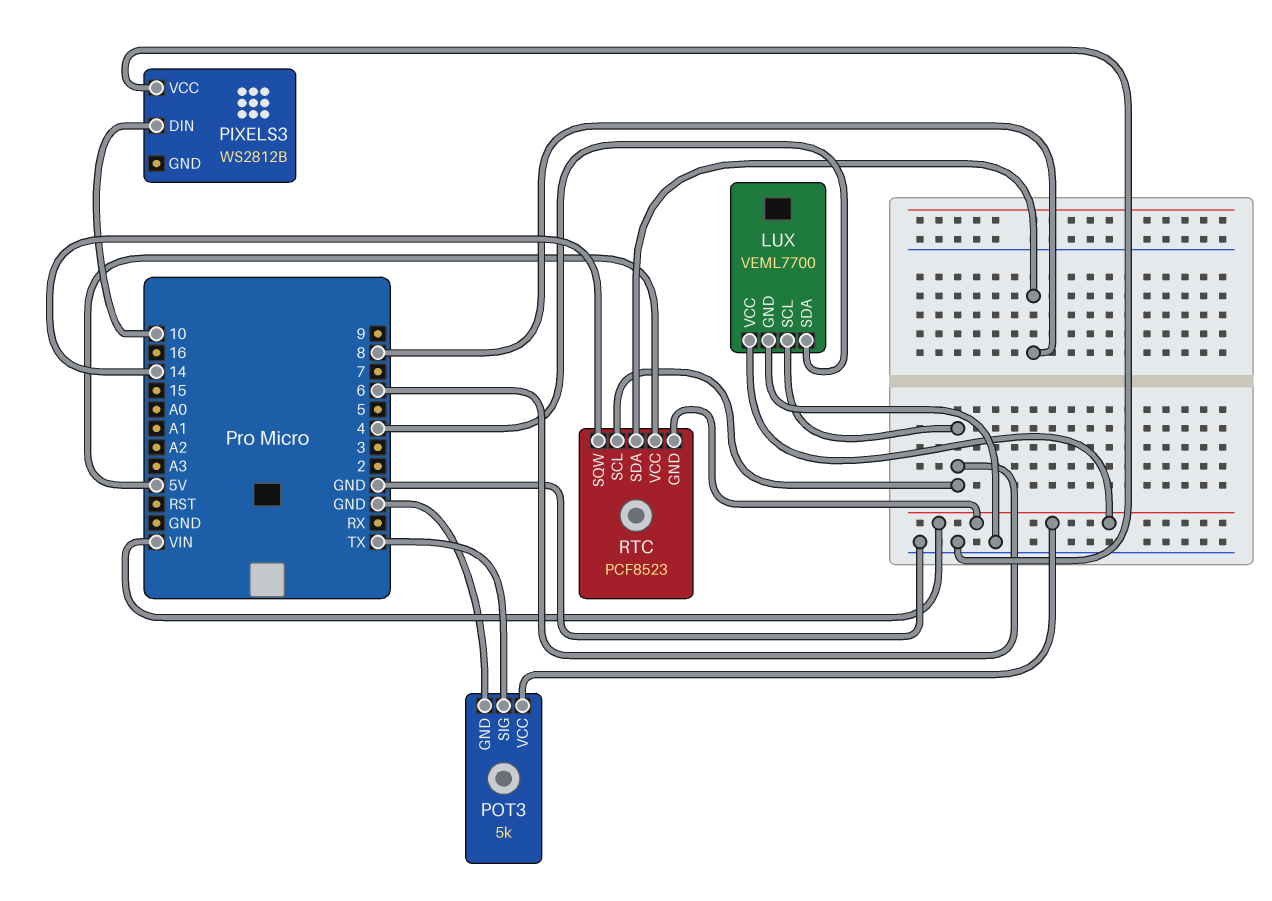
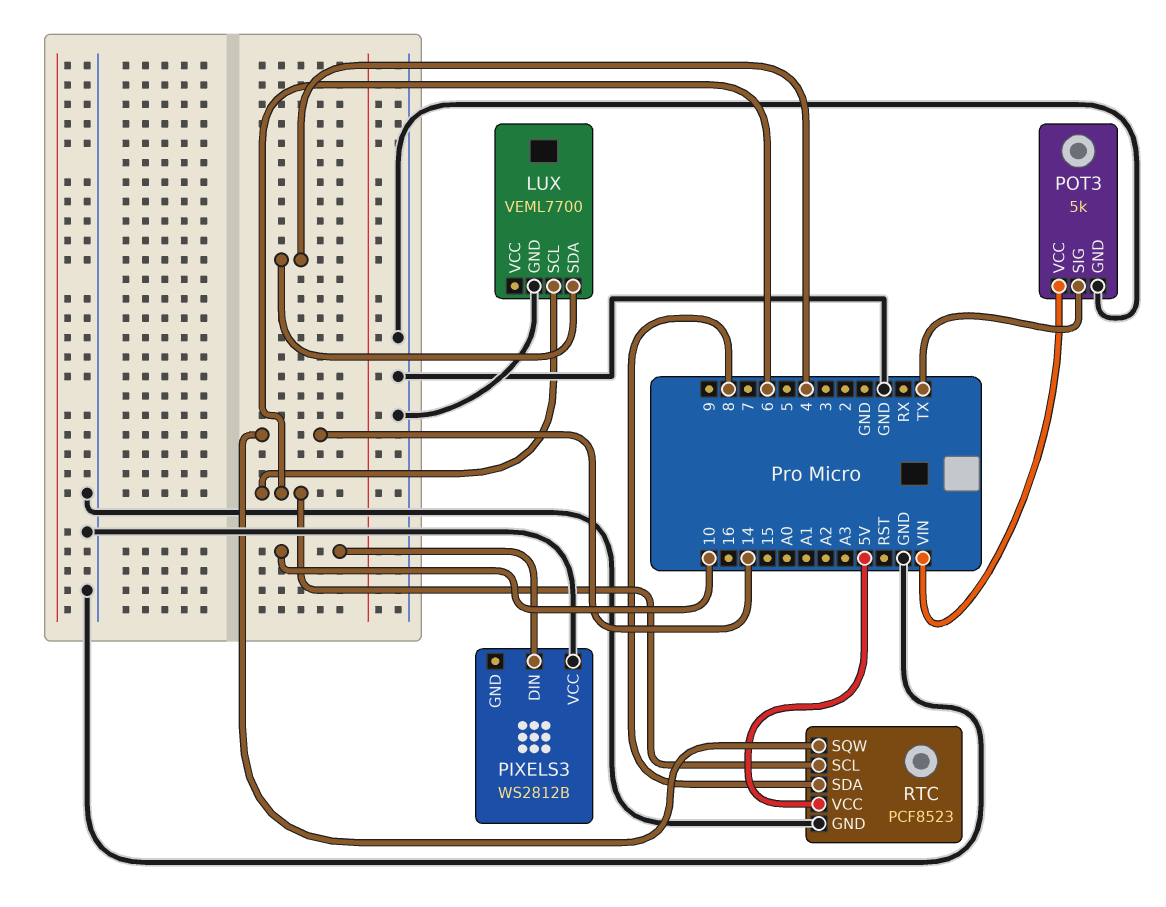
LUX pin VCC: VIN -> none
RTC pin GND: VIN -> GND

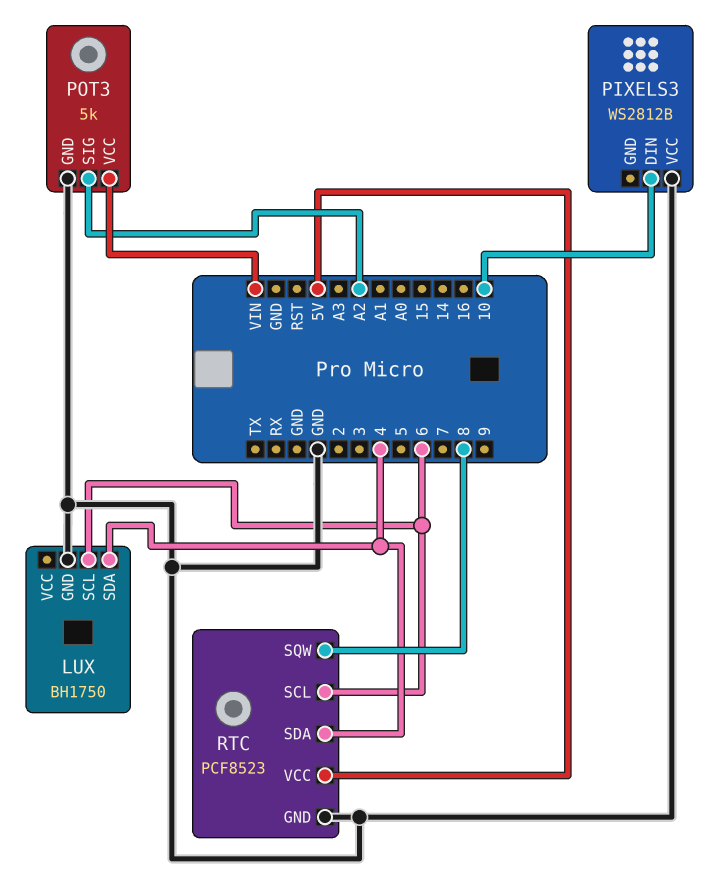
LUX: VEML7700 -> BH1750
POT3 pin SIG: TX -> A2
RTC pin SDA: 8 -> 4
RTC pin SQW: 14 -> 8

